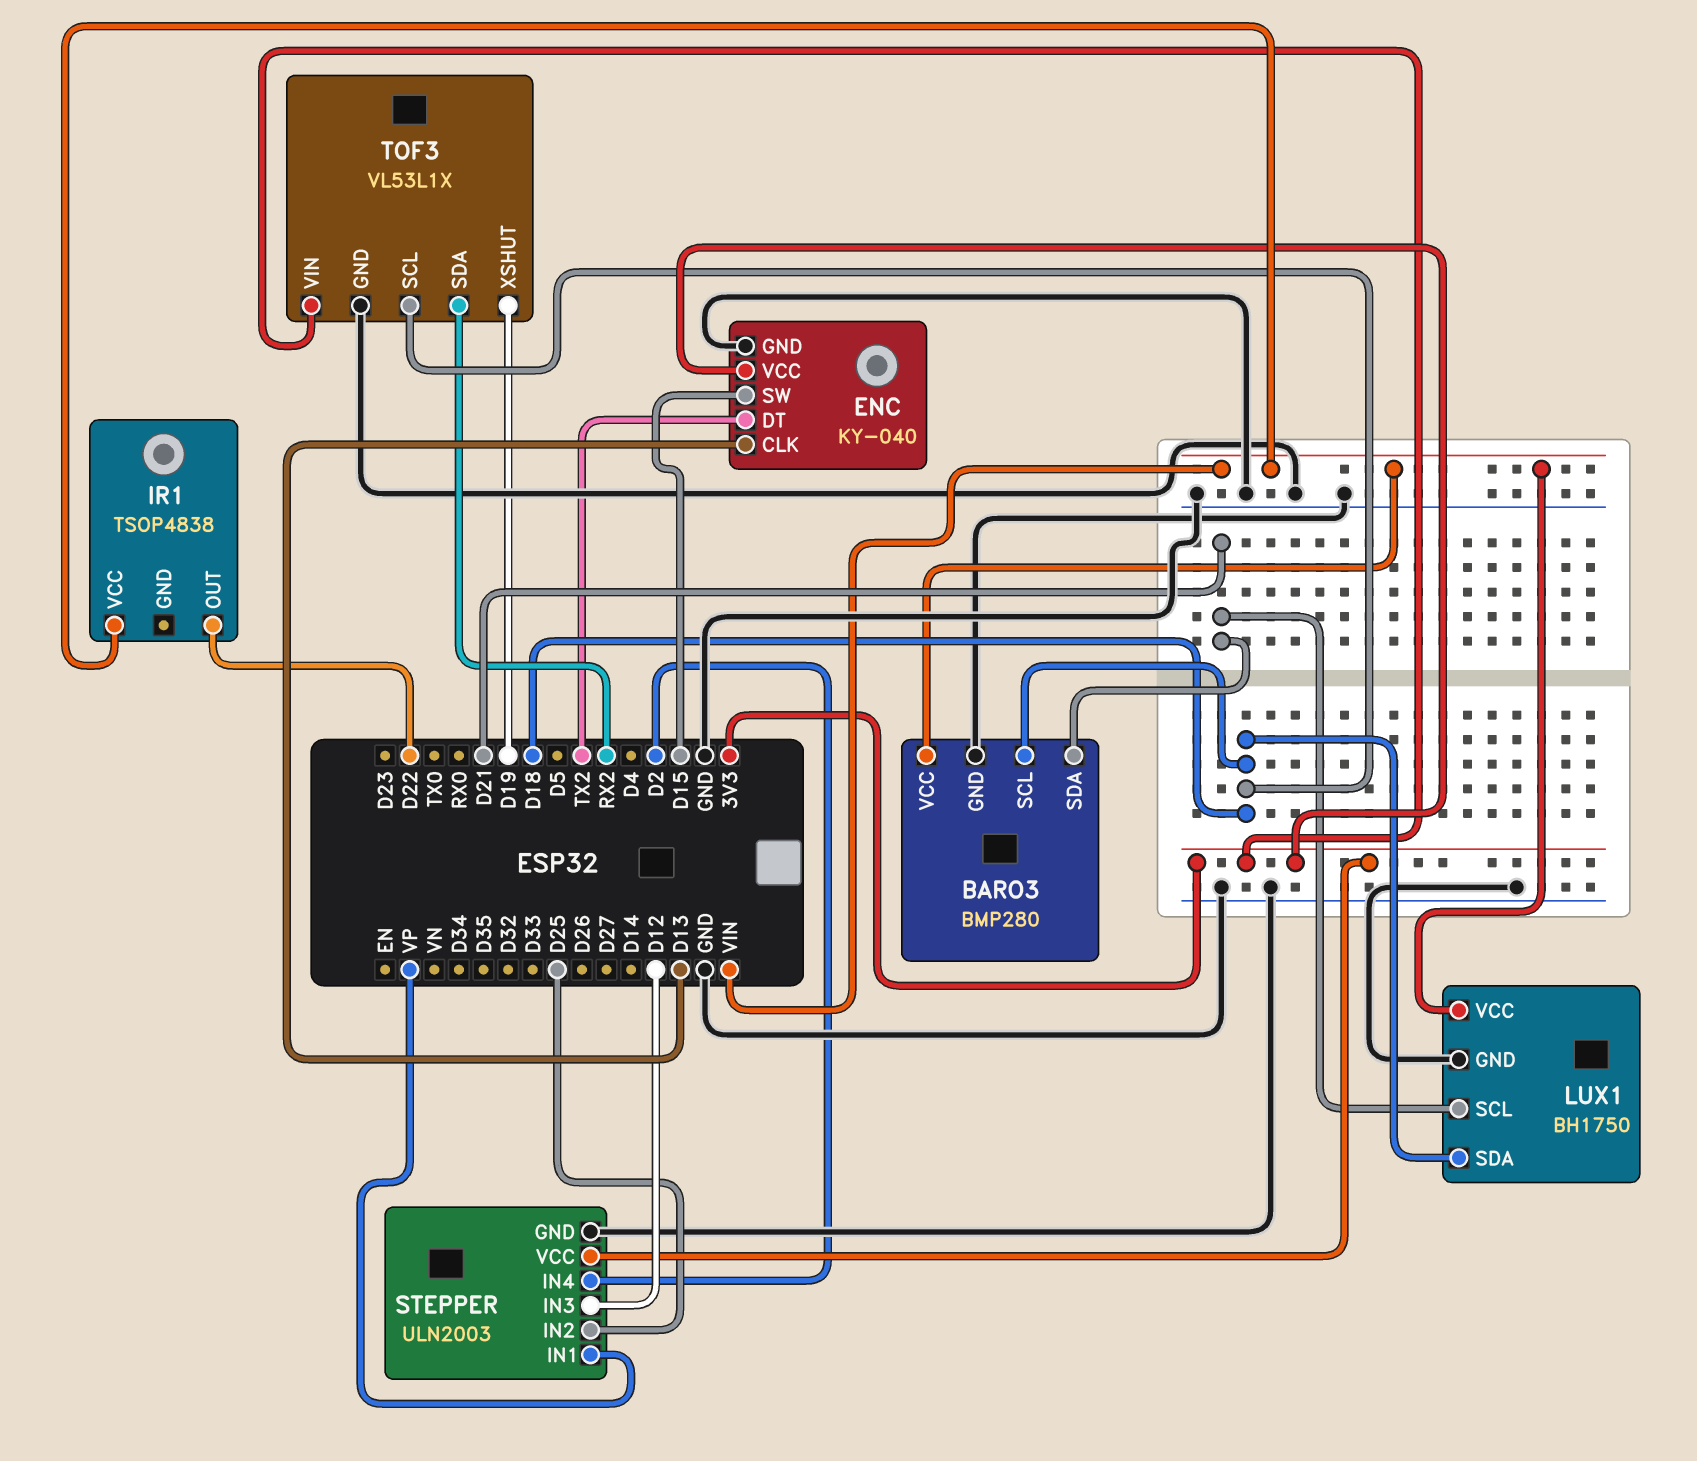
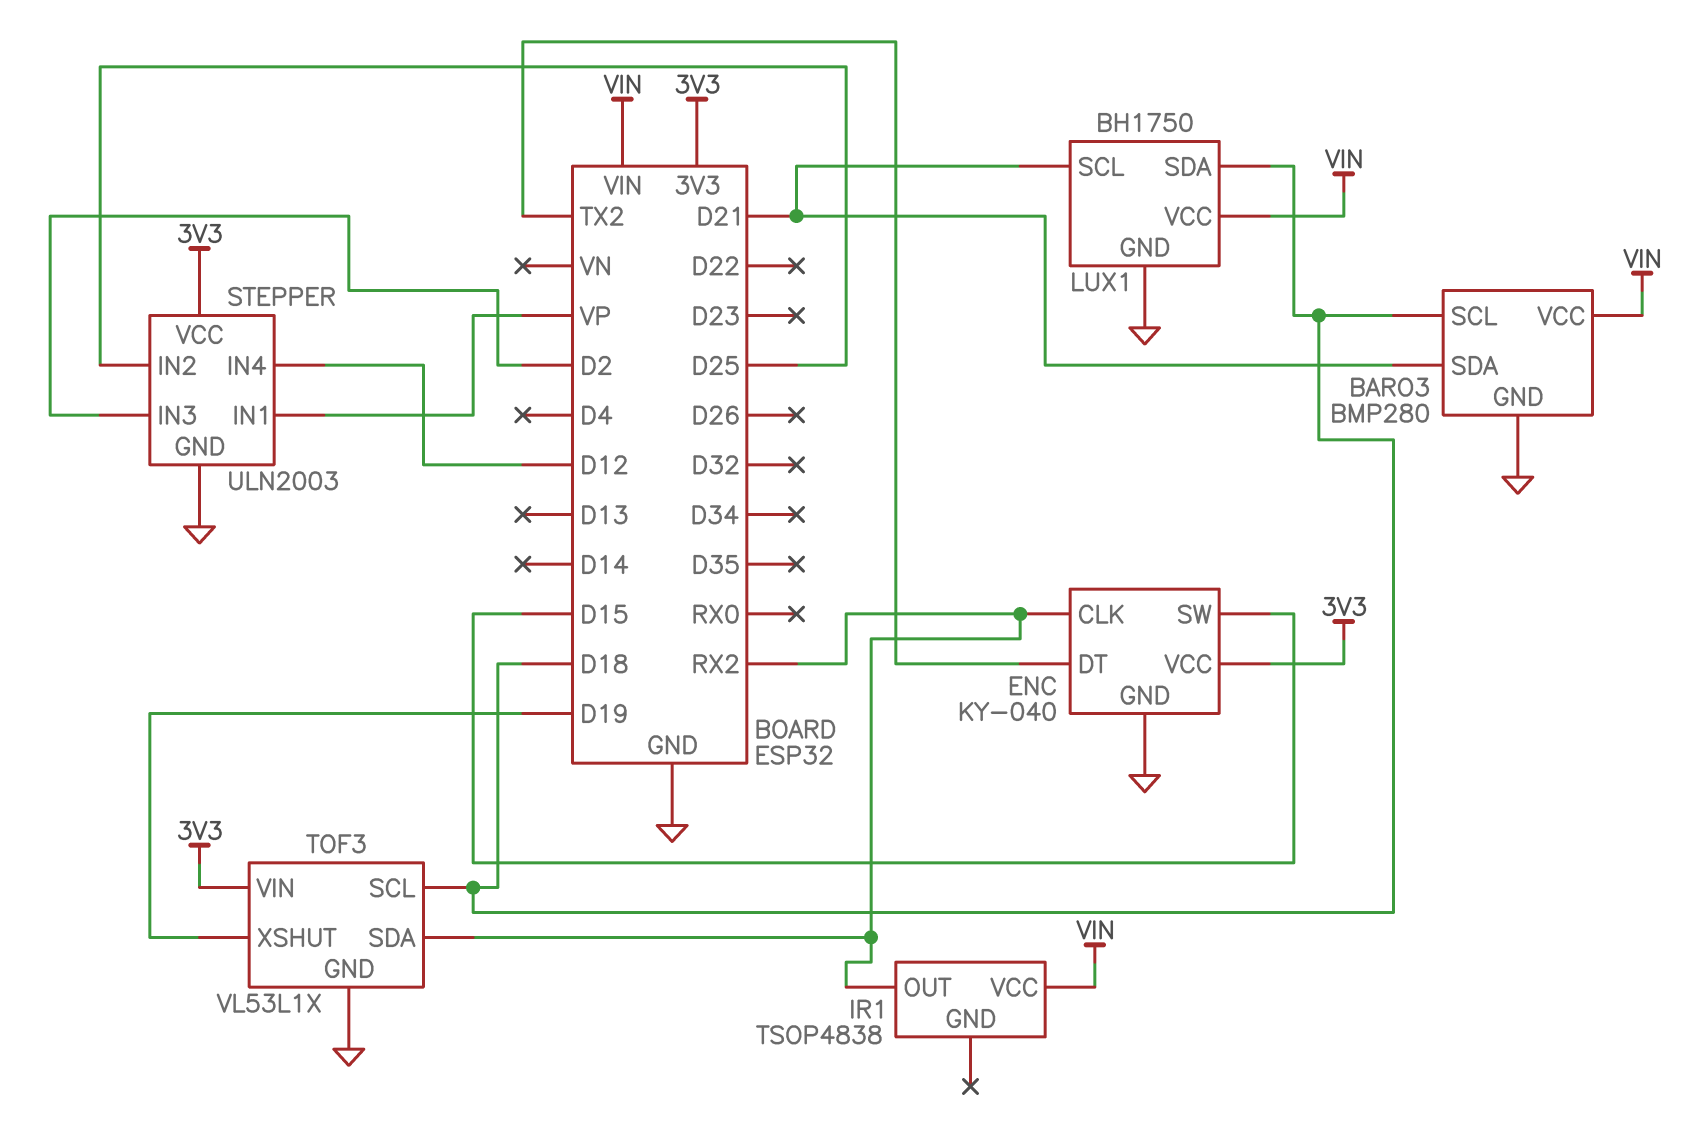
ENC pin CLK: D13 -> RX2
IR1 pin OUT: D22 -> RX2
STEPPER pin IN3: D12 -> D2
STEPPER pin IN4: D2 -> D12

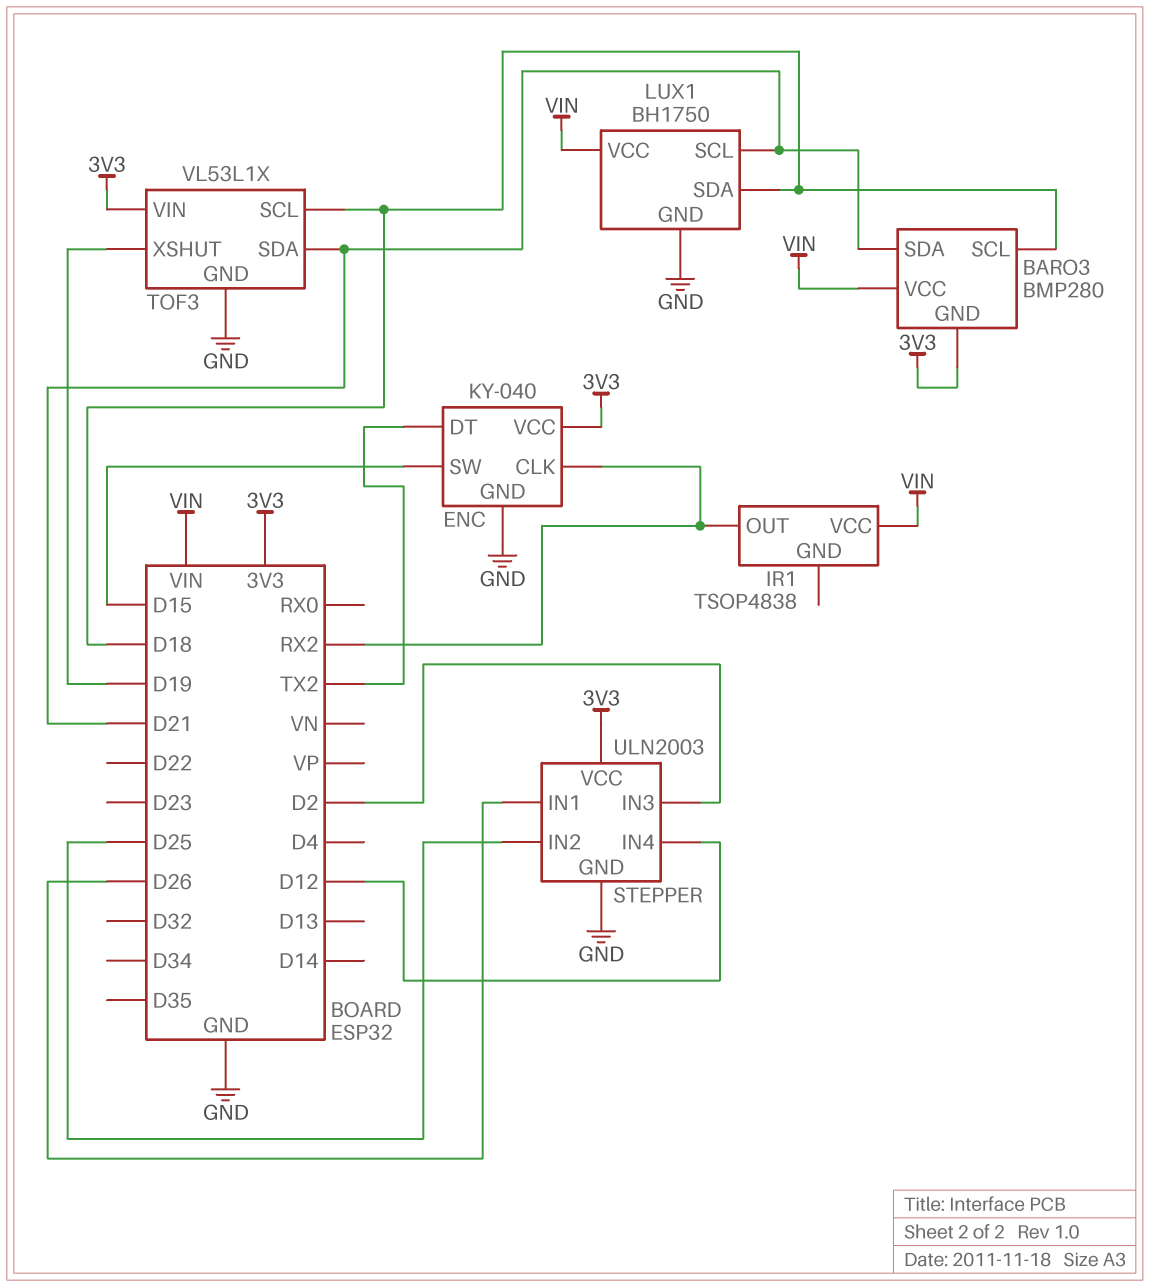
BARO3 pin GND: GND -> 3V3
STEPPER pin IN1: VP -> D26
TOF3 pin SDA: RX2 -> D21

